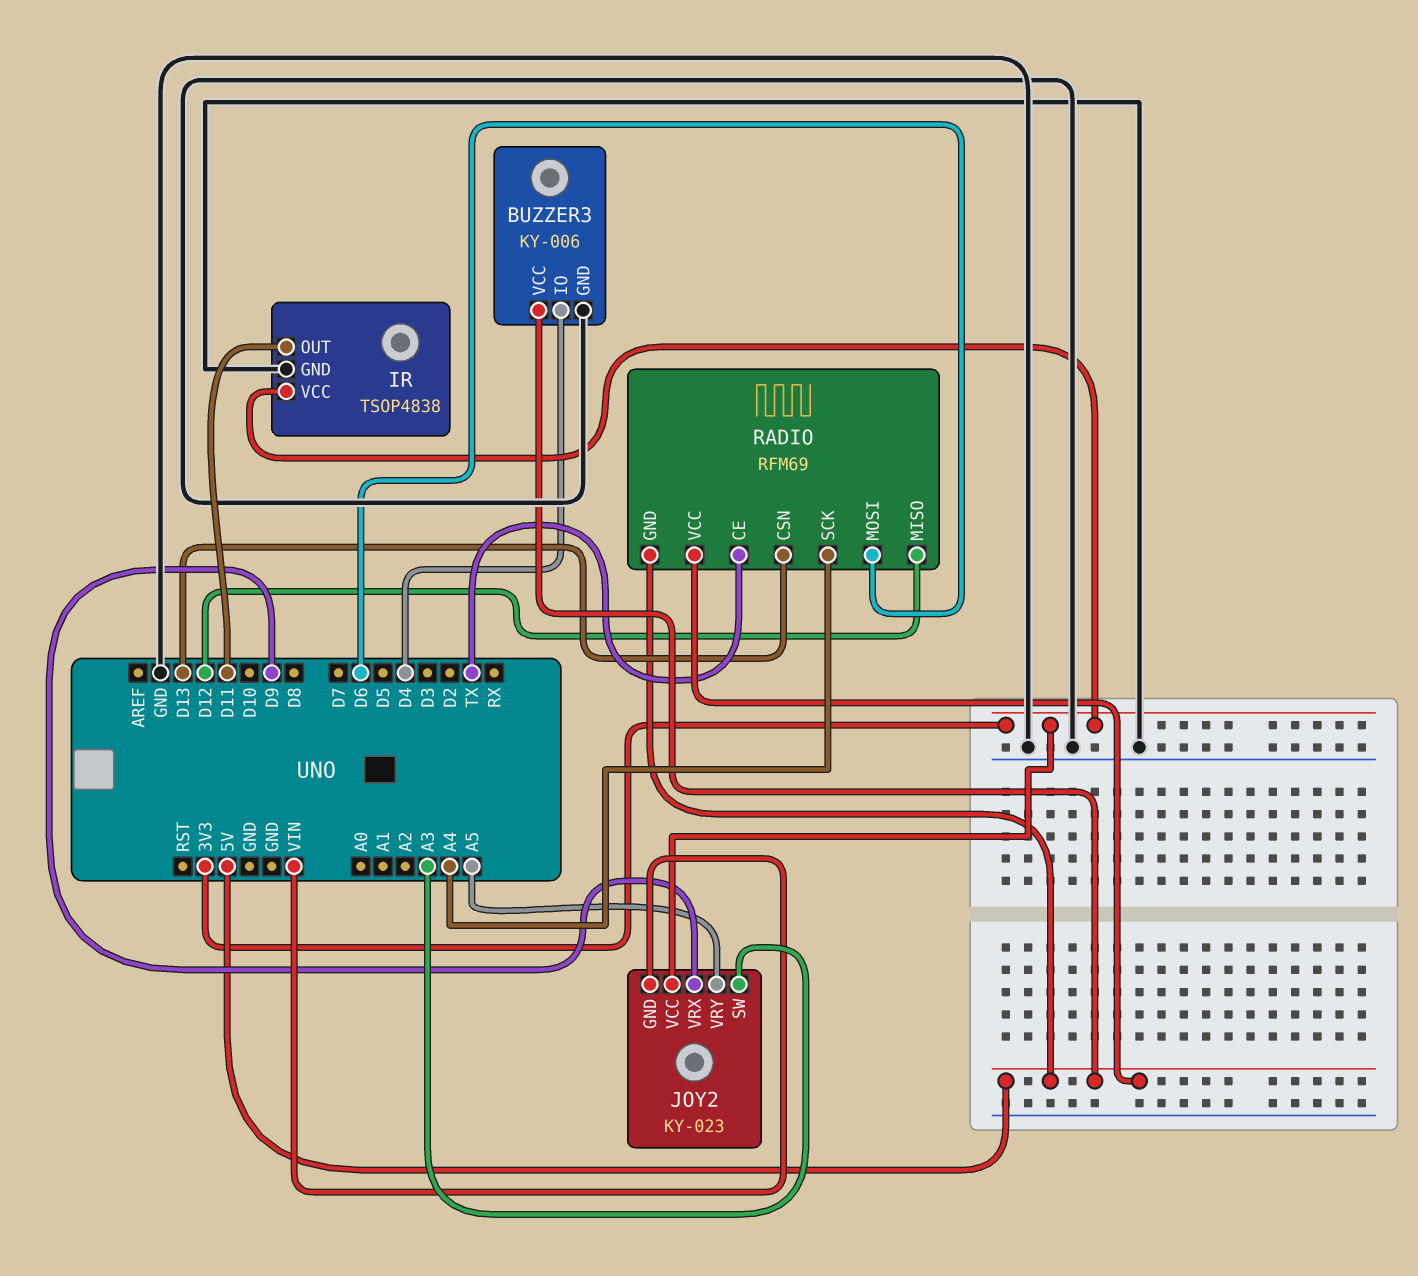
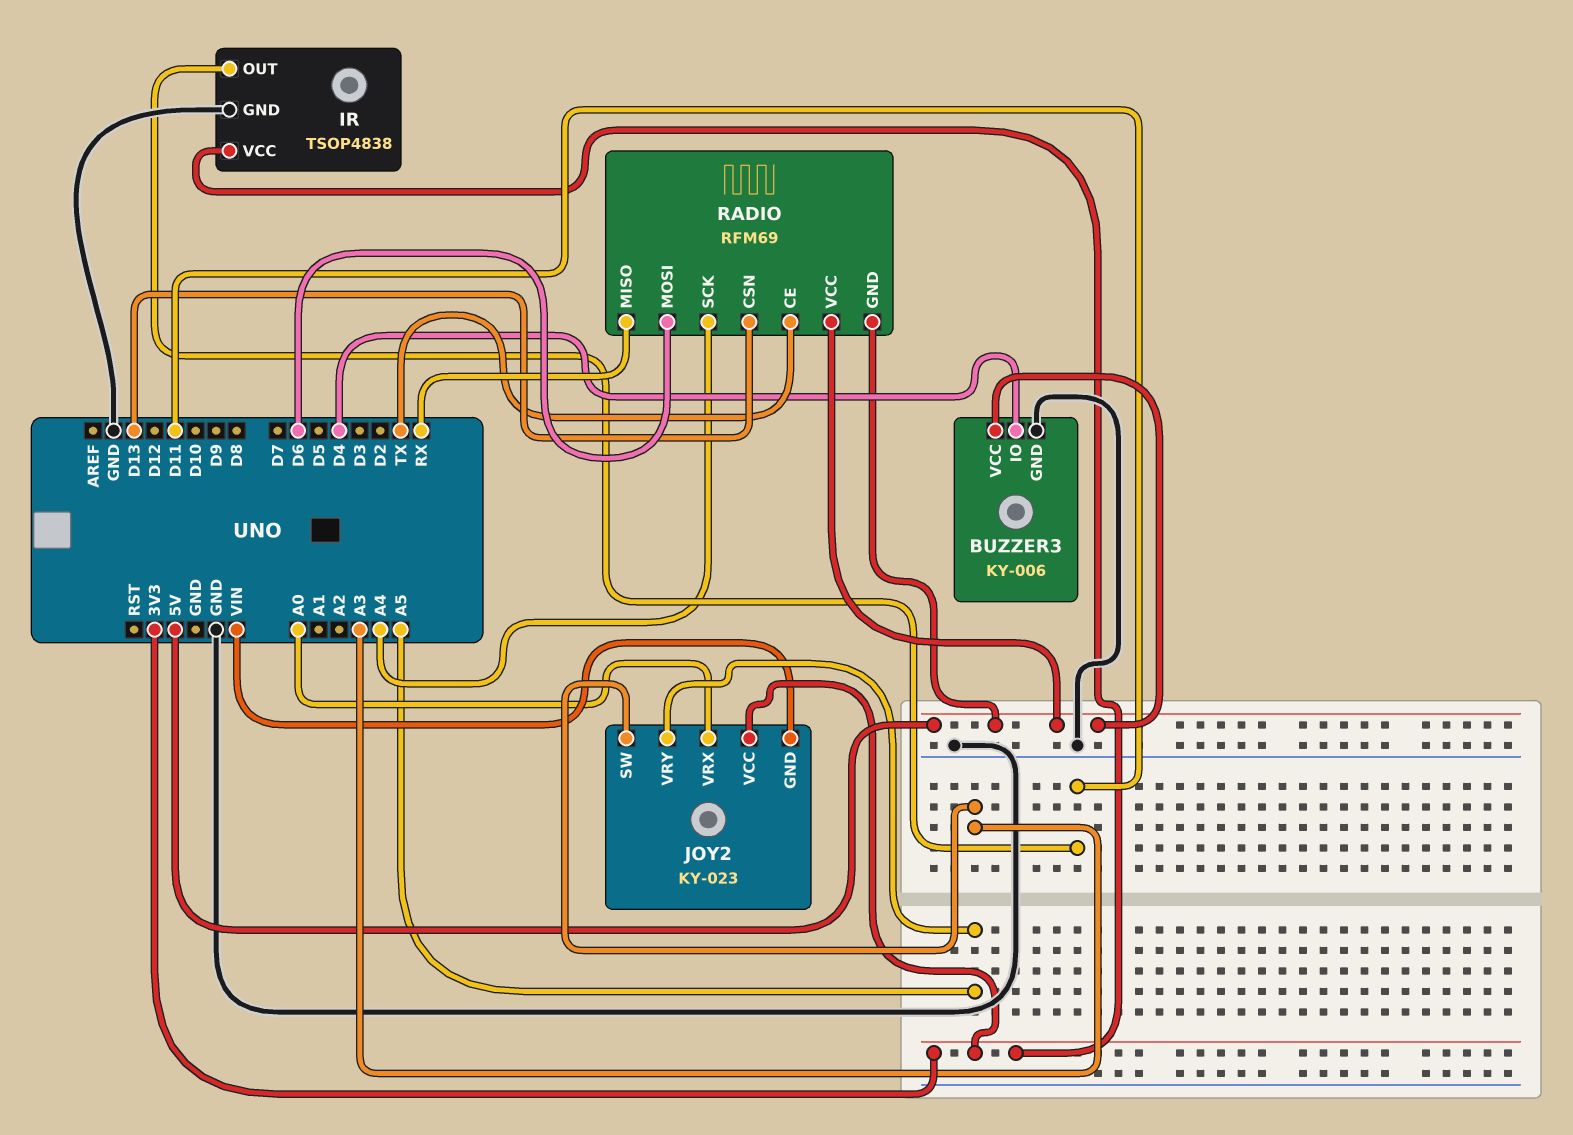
JOY2 pin VRX: D9 -> A0
RADIO pin MISO: D12 -> RX

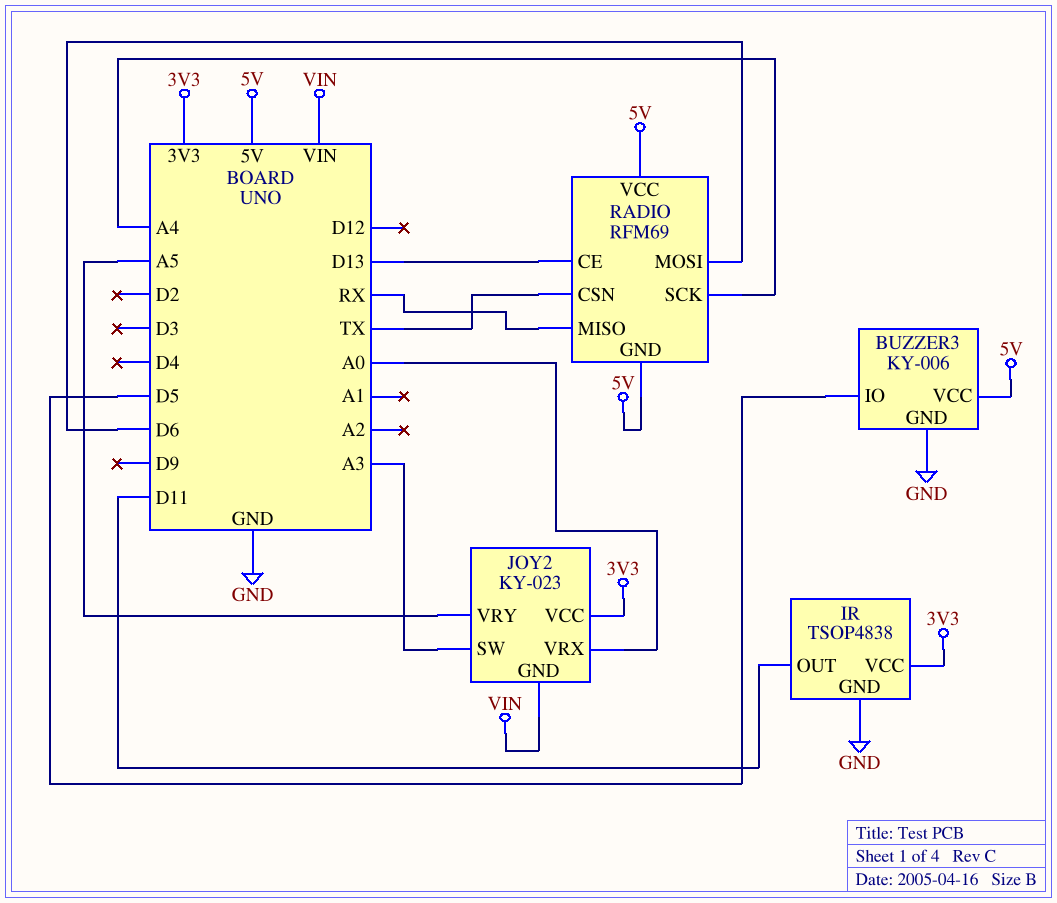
BUZZER3 pin IO: D4 -> D5
RADIO pin CE: TX -> D13
RADIO pin CSN: D13 -> TX

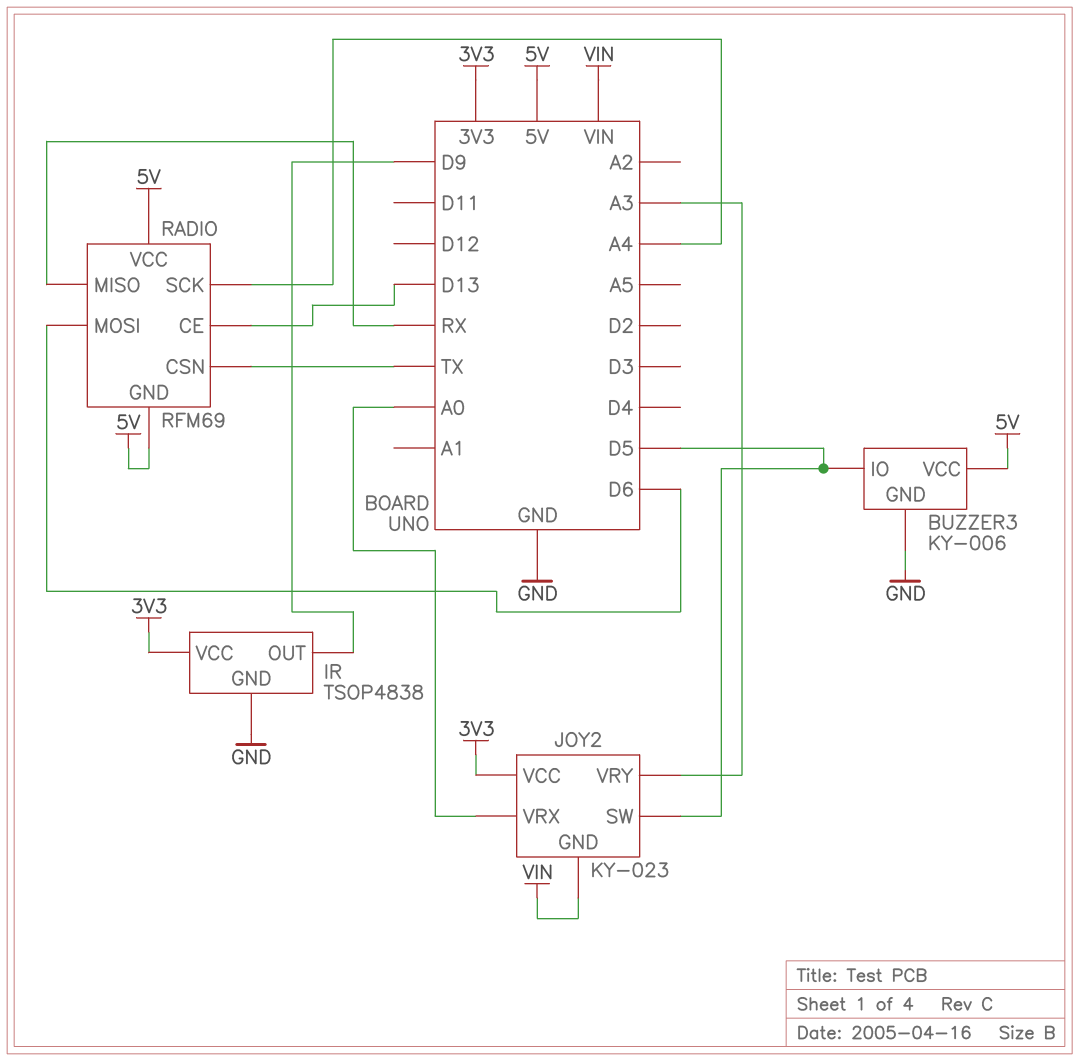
IR pin OUT: D11 -> D9
JOY2 pin SW: A3 -> D5
JOY2 pin VRY: A5 -> A3

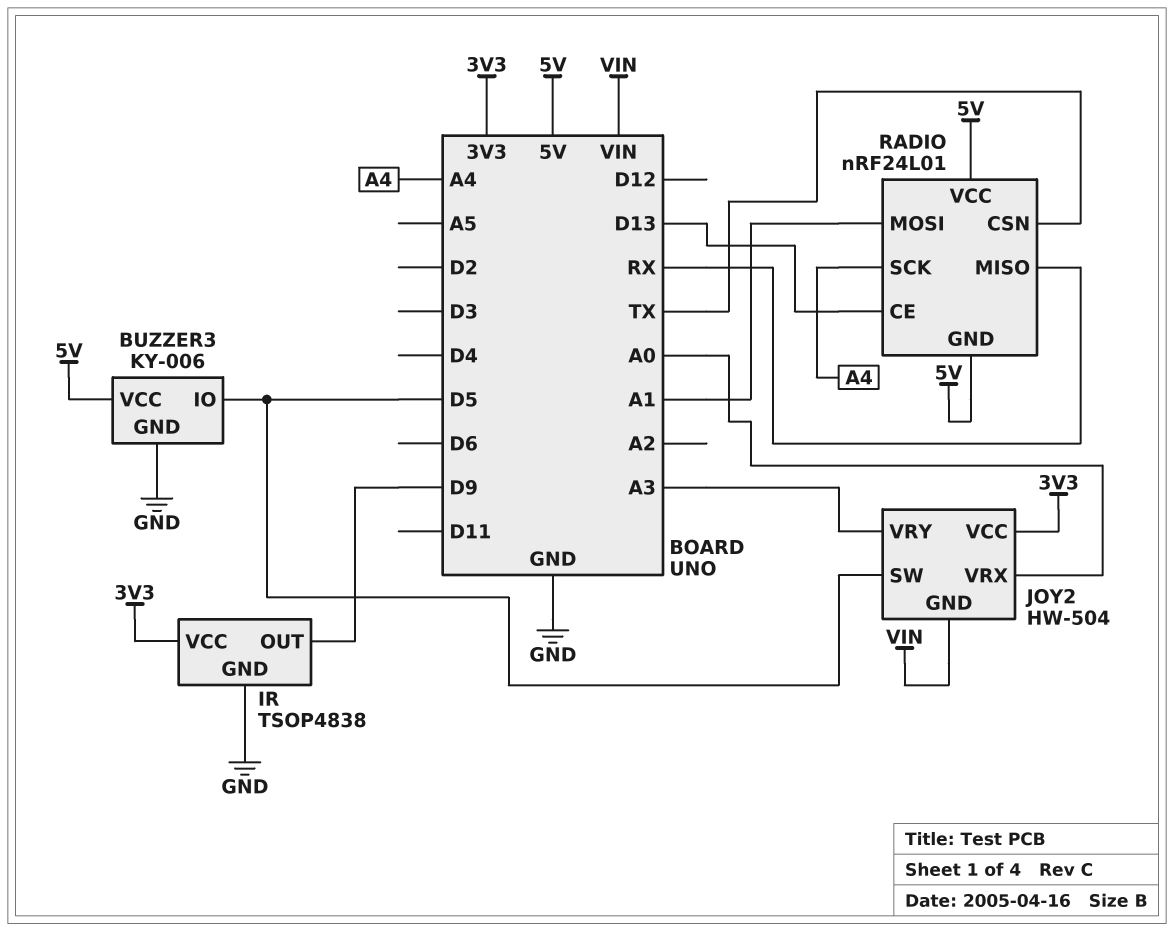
JOY2: KY-023 -> HW-504
RADIO: RFM69 -> nRF24L01
RADIO pin MOSI: D6 -> A1

